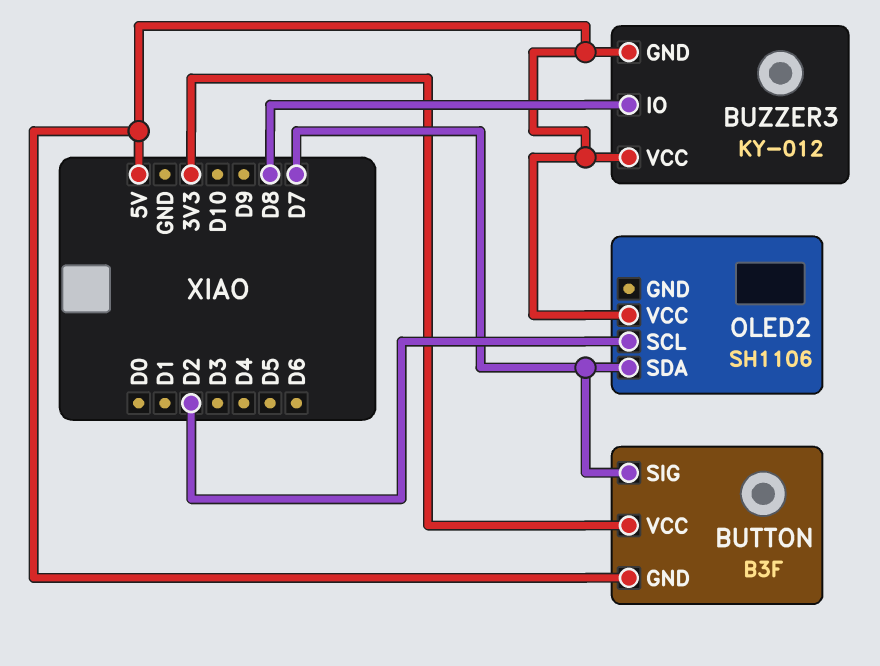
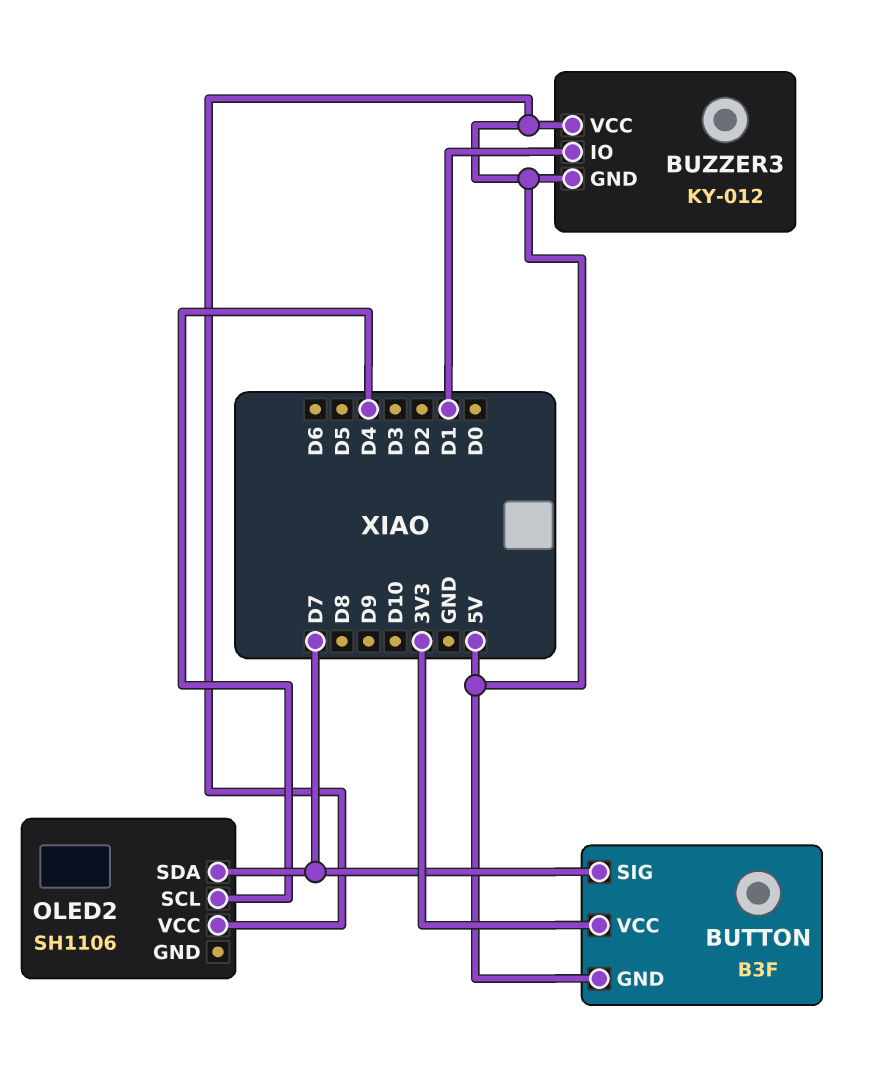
BUZZER3 pin IO: D8 -> D1
OLED2 pin SCL: D2 -> D4

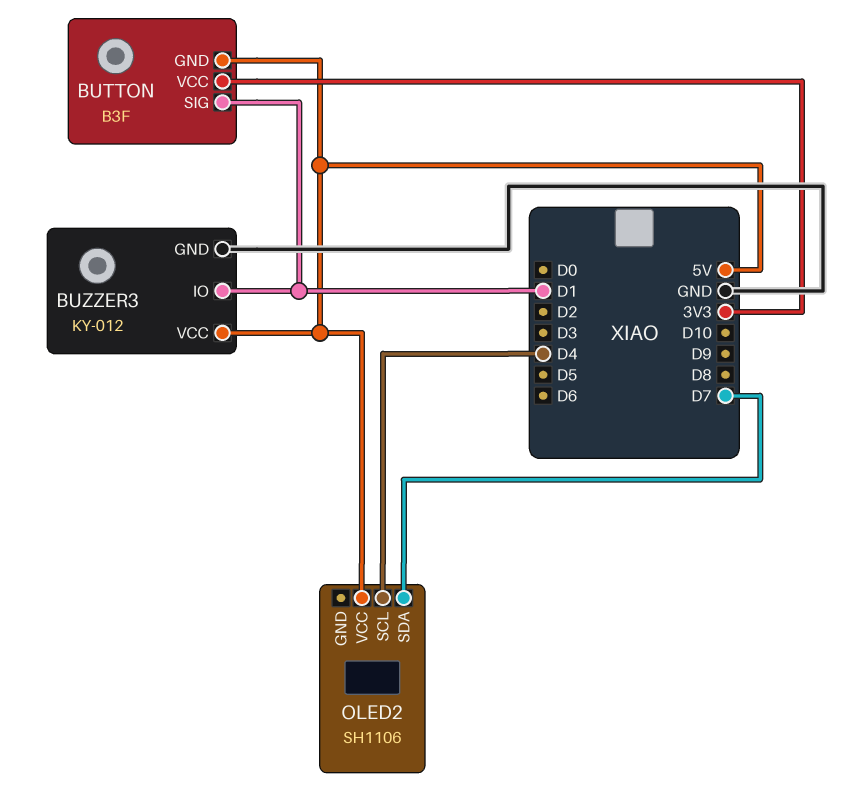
BUTTON pin SIG: D7 -> D1
BUZZER3 pin GND: 5V -> GND

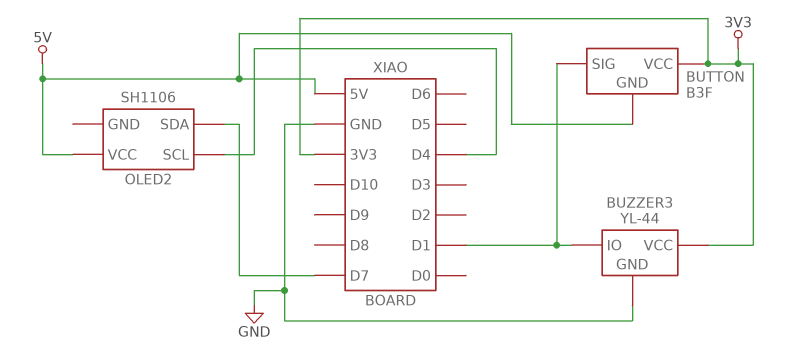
BUZZER3: KY-012 -> YL-44
BUZZER3 pin VCC: 5V -> 3V3

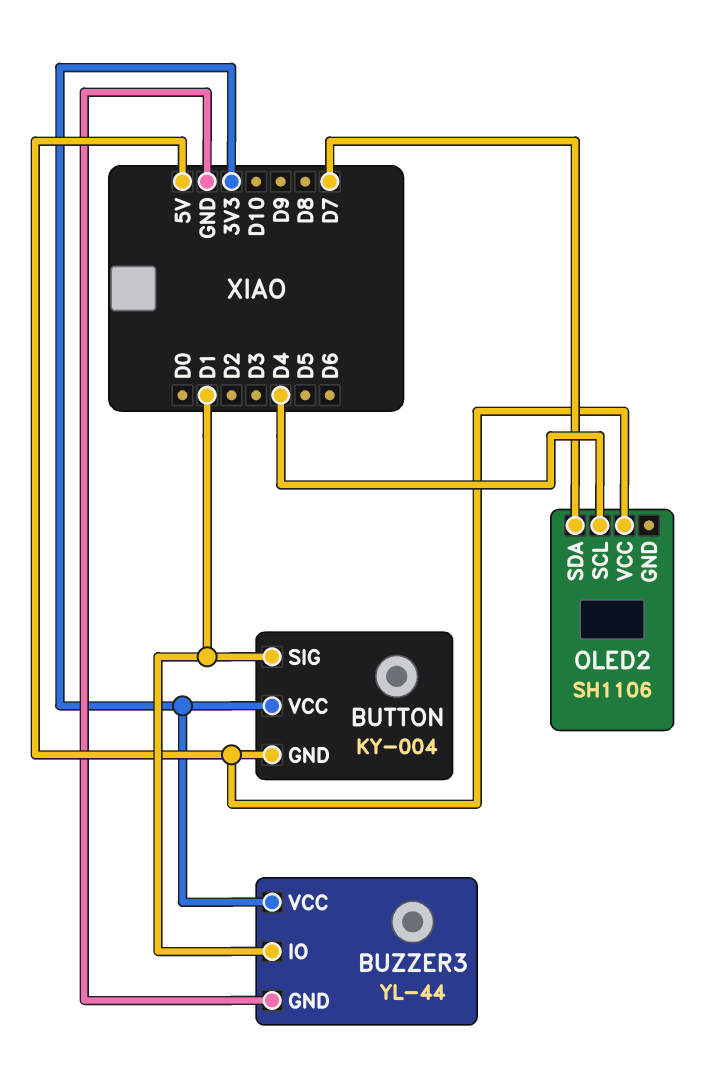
BUTTON: B3F -> KY-004

